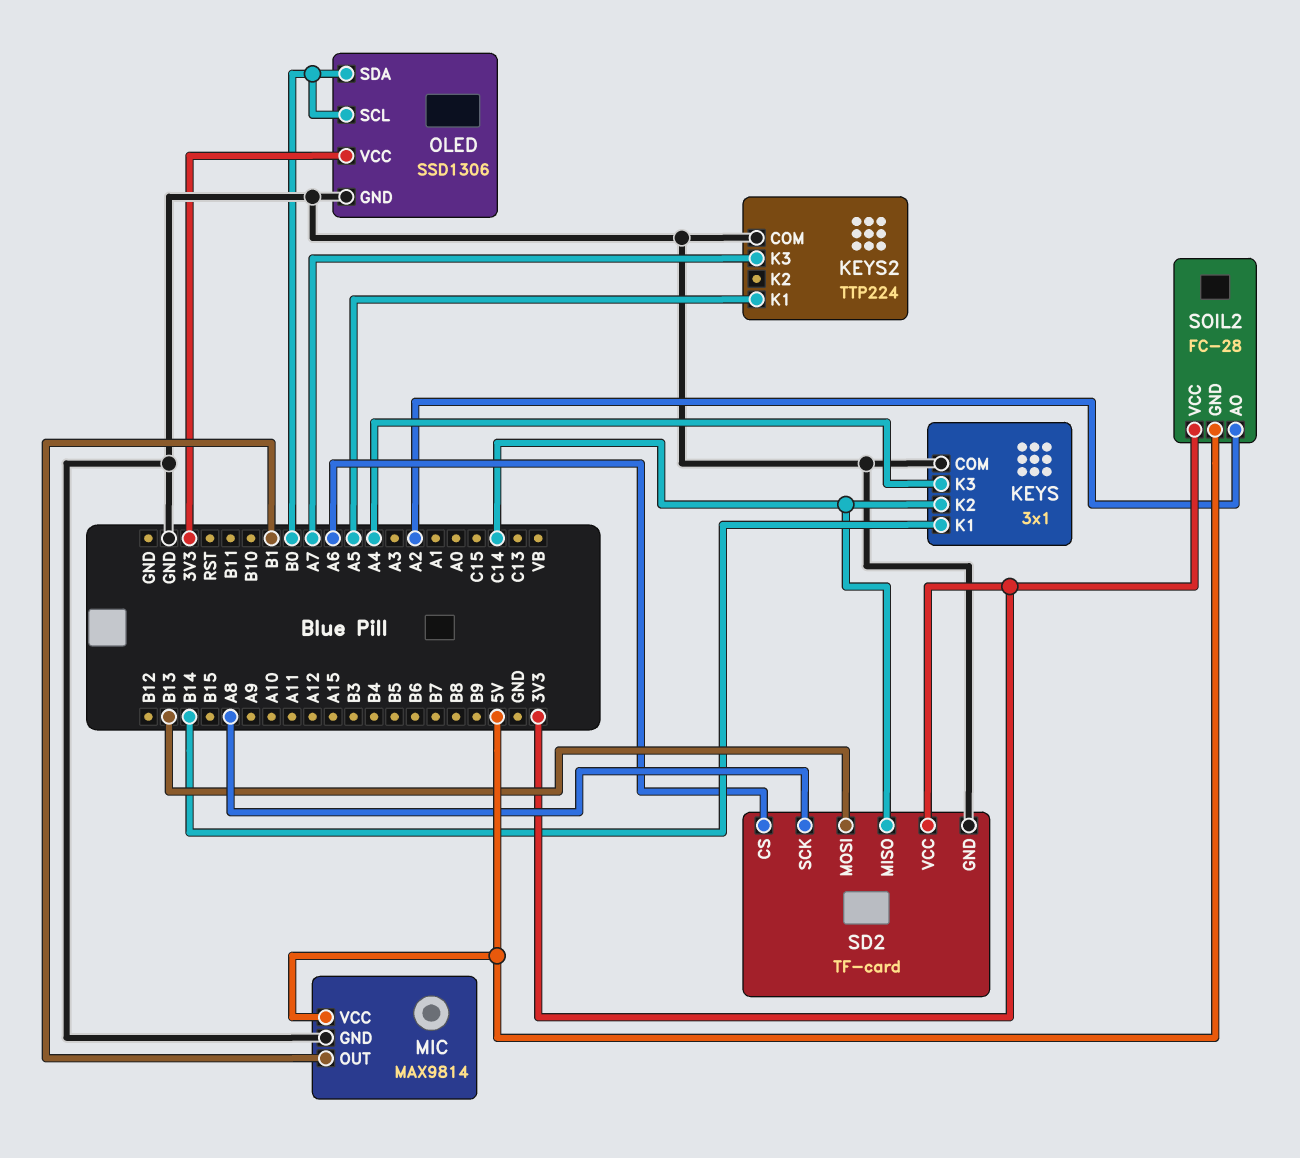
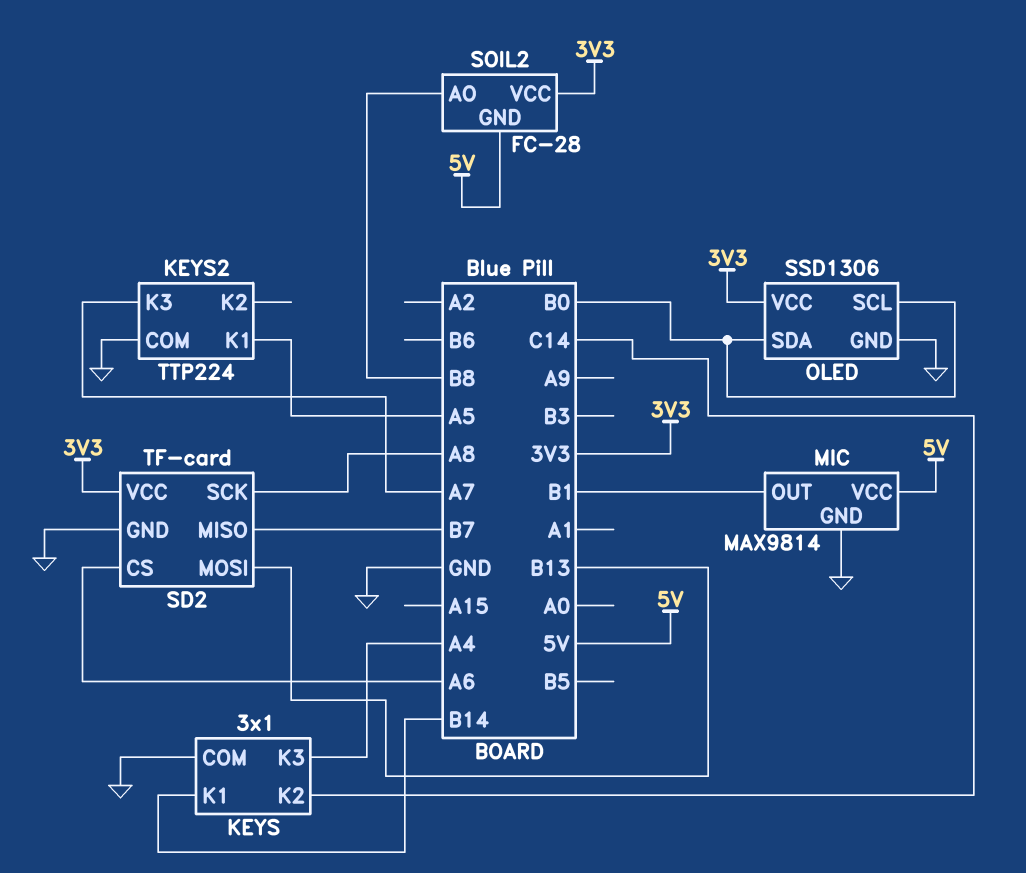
SD2 pin MISO: C14 -> B7
SOIL2 pin AO: A2 -> B8

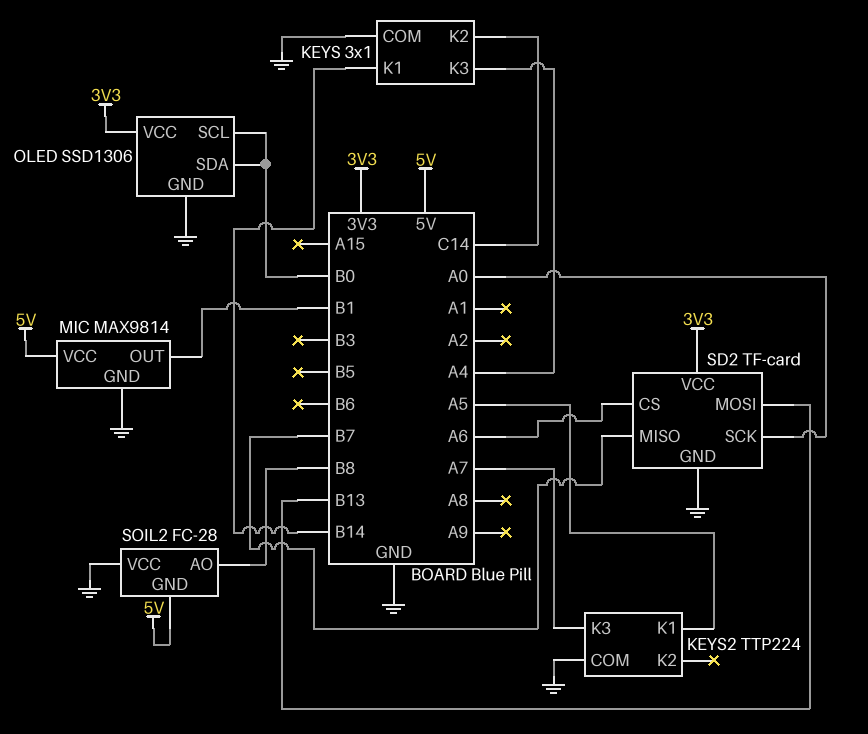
SD2 pin SCK: A8 -> A0
SOIL2 pin VCC: 3V3 -> GND

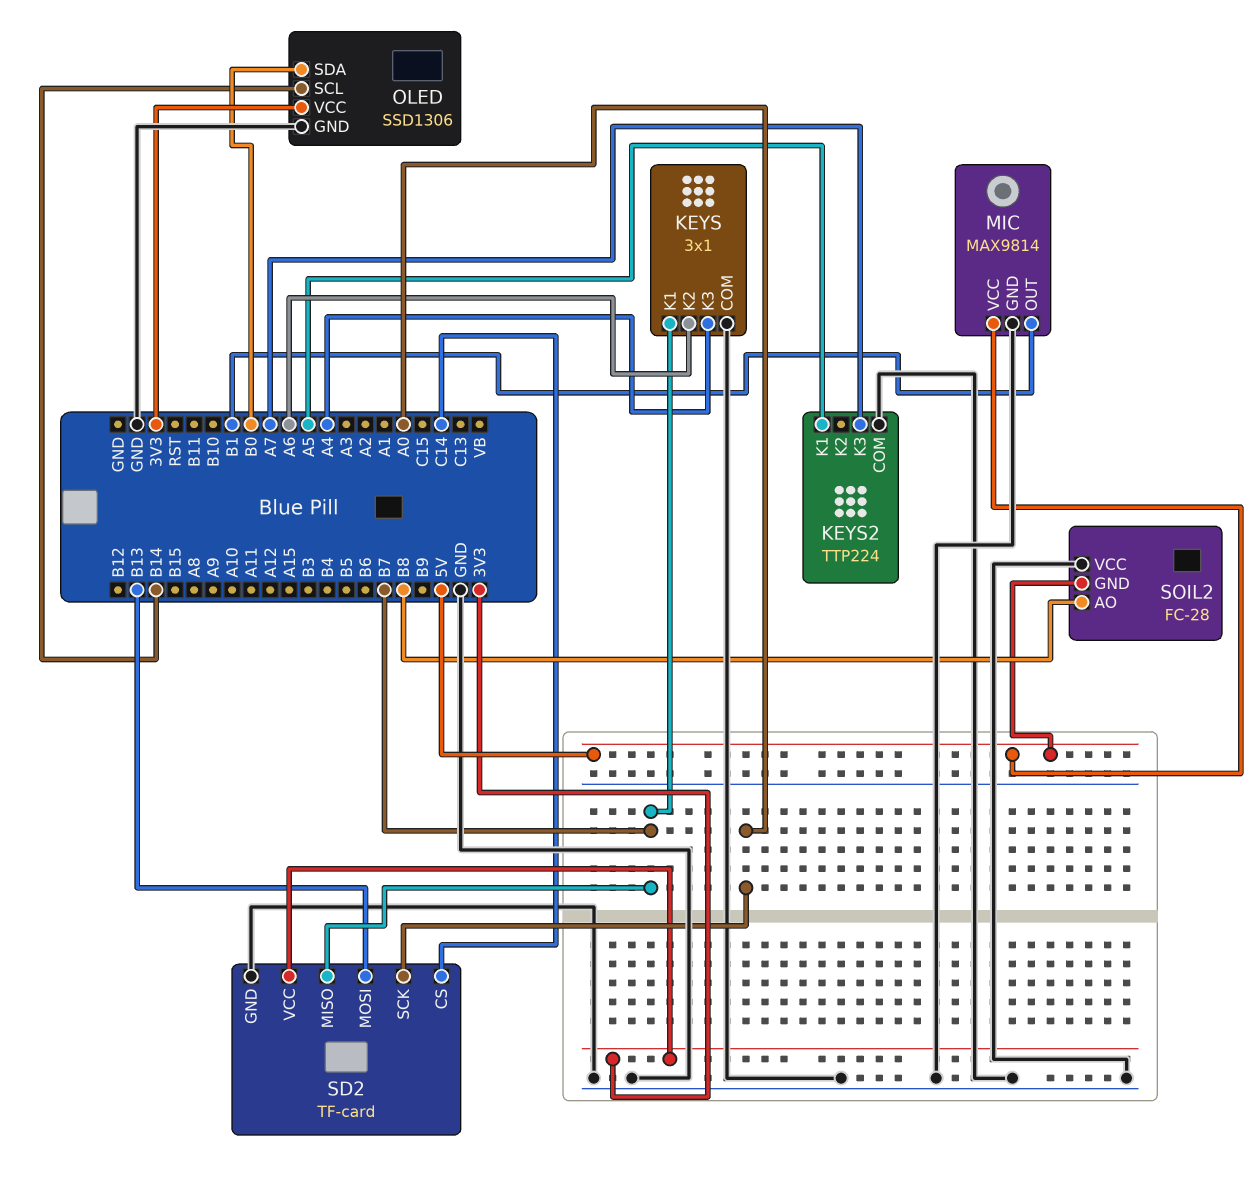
KEYS pin K1: B14 -> B7
KEYS pin K2: C14 -> A6
OLED pin SCL: B0 -> B14
SD2 pin CS: A6 -> C14

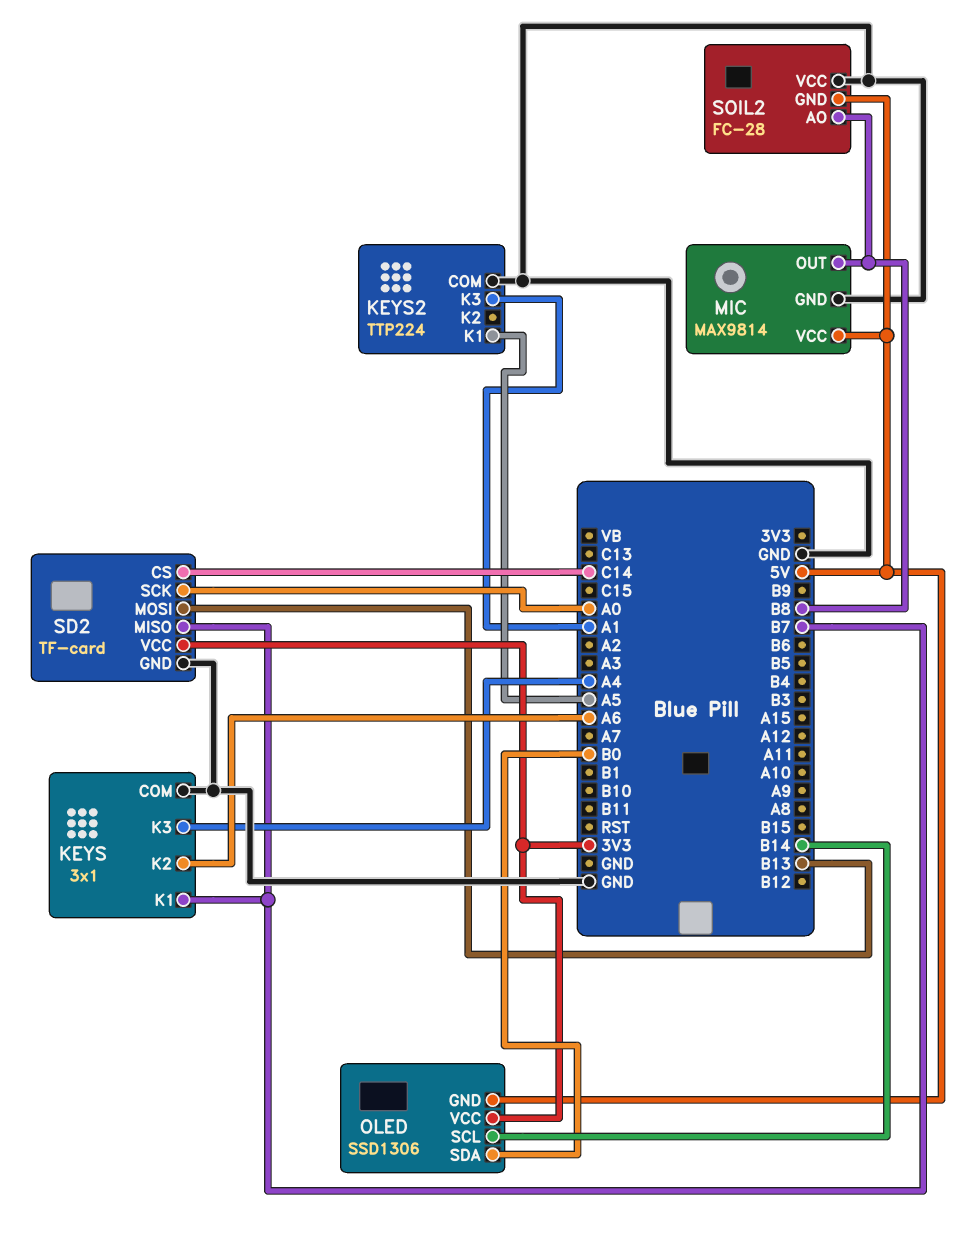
KEYS2 pin K3: A7 -> A1
MIC pin OUT: B1 -> B8
OLED pin GND: GND -> 5V

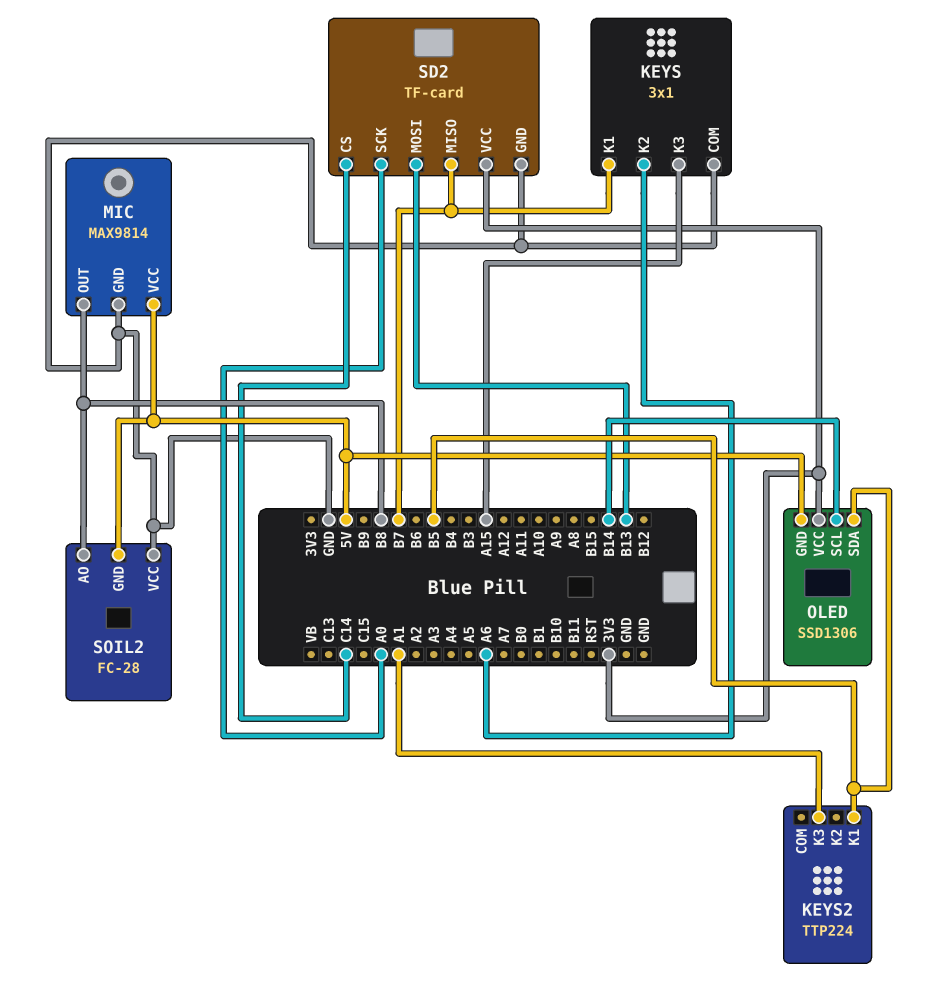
KEYS pin K3: A4 -> A15
KEYS2 pin COM: GND -> none
KEYS2 pin K1: A5 -> B5
OLED pin SDA: B0 -> B5

